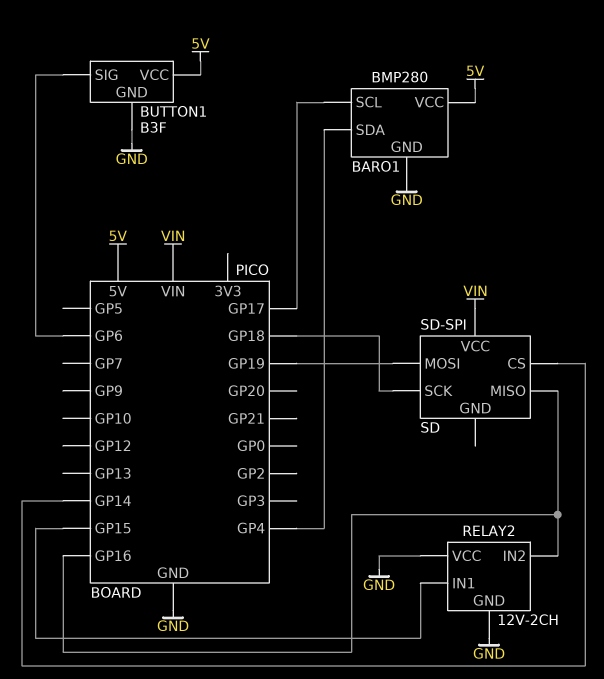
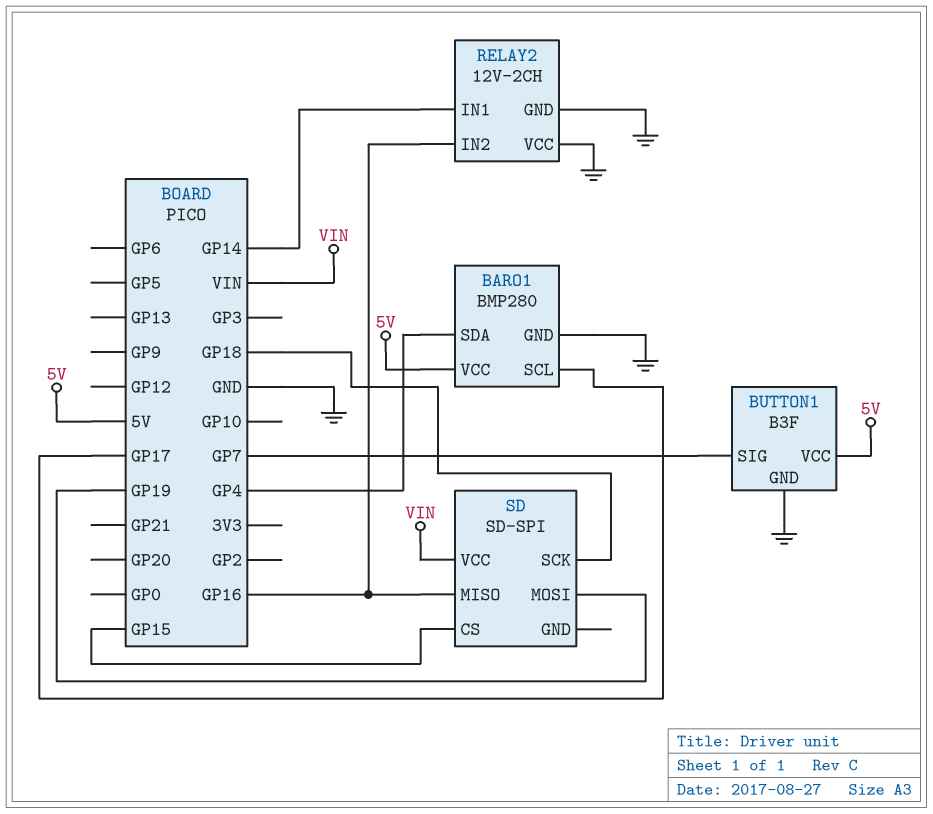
BUTTON1 pin SIG: GP6 -> GP7
RELAY2 pin IN1: GP15 -> GP14
SD pin CS: GP14 -> GP15

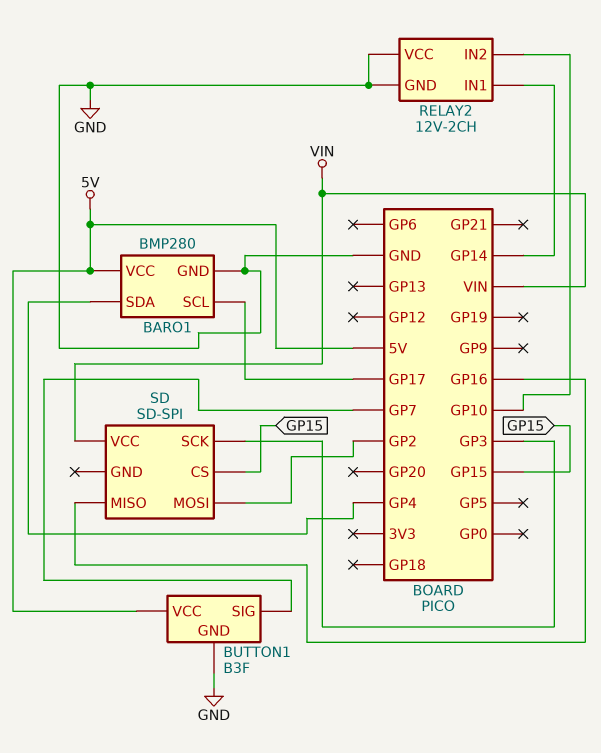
RELAY2 pin IN2: GP16 -> GP10
SD pin MOSI: GP19 -> GP2
SD pin SCK: GP18 -> GP3

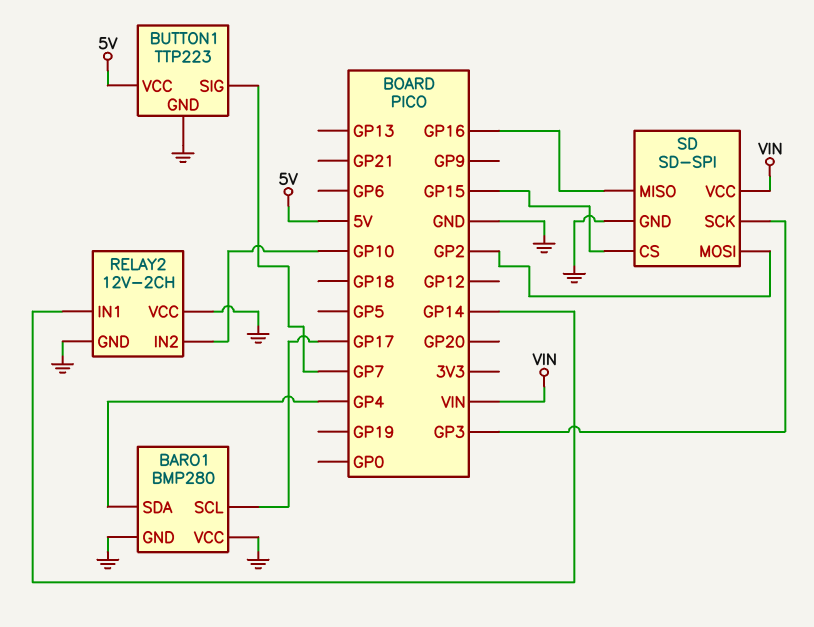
BARO1 pin VCC: 5V -> GND
BUTTON1: B3F -> TTP223
SD pin GND: none -> GND

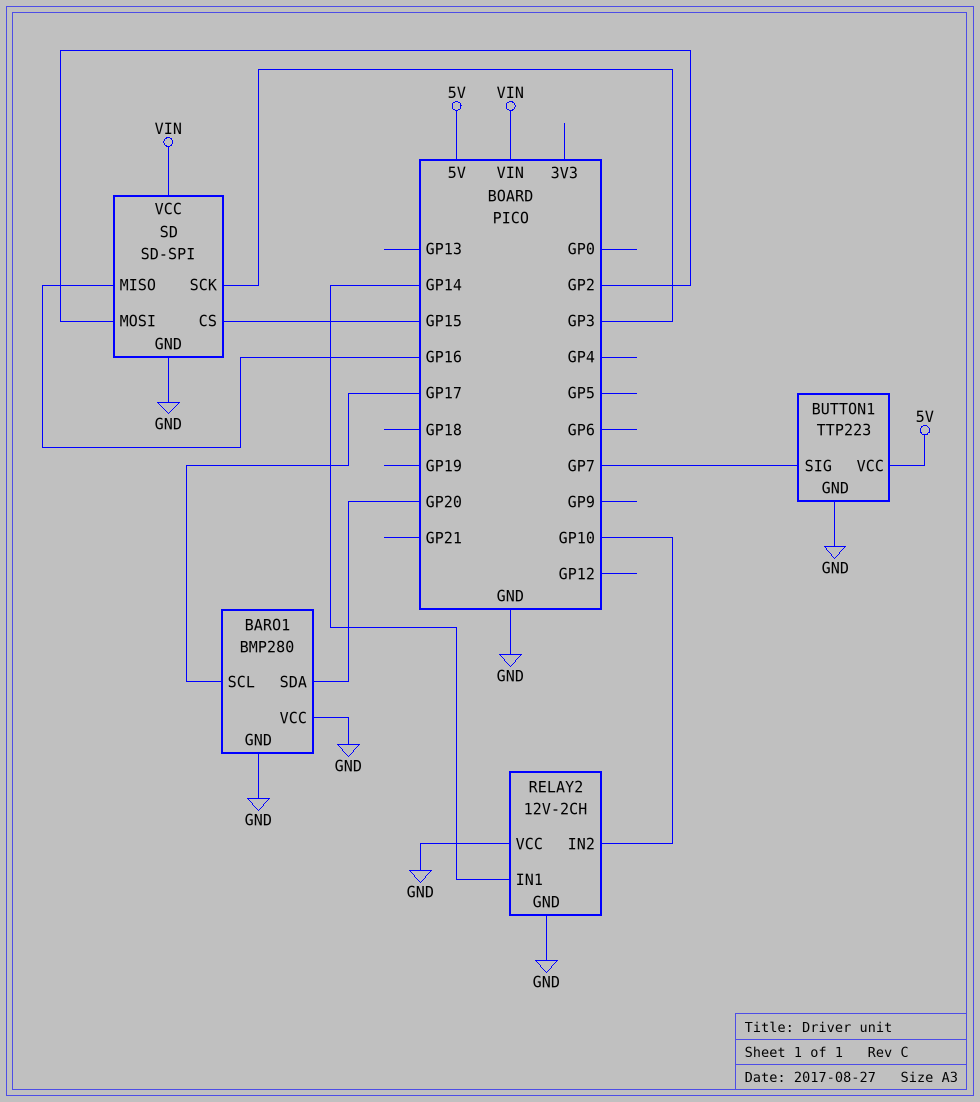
BARO1 pin SDA: GP4 -> GP20

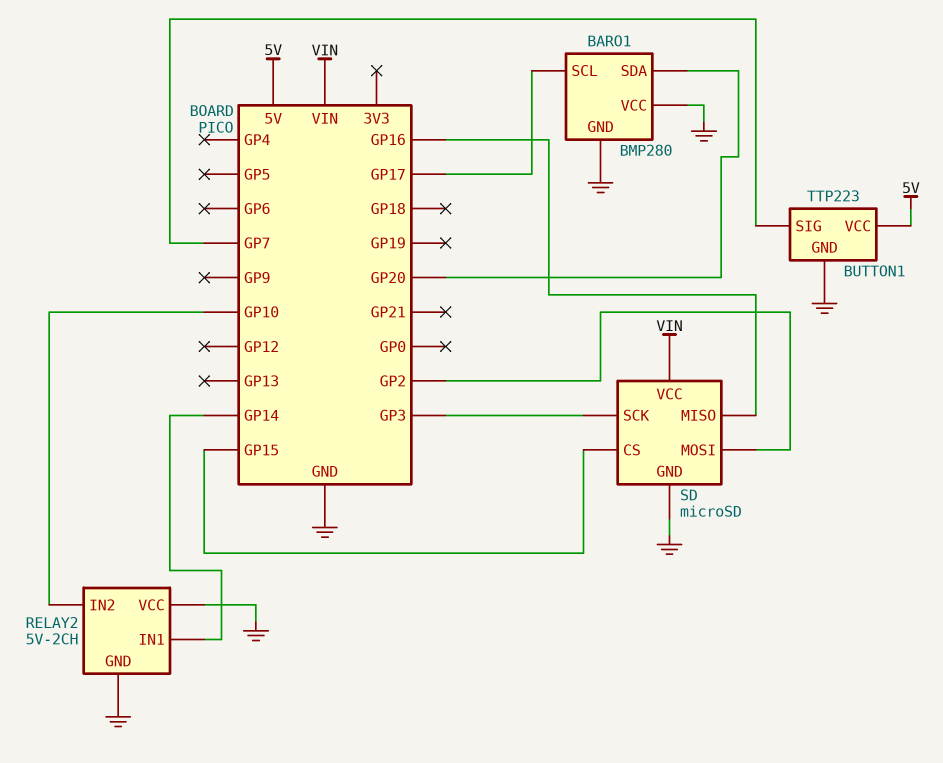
RELAY2: 12V-2CH -> 5V-2CH
SD: SD-SPI -> microSD

